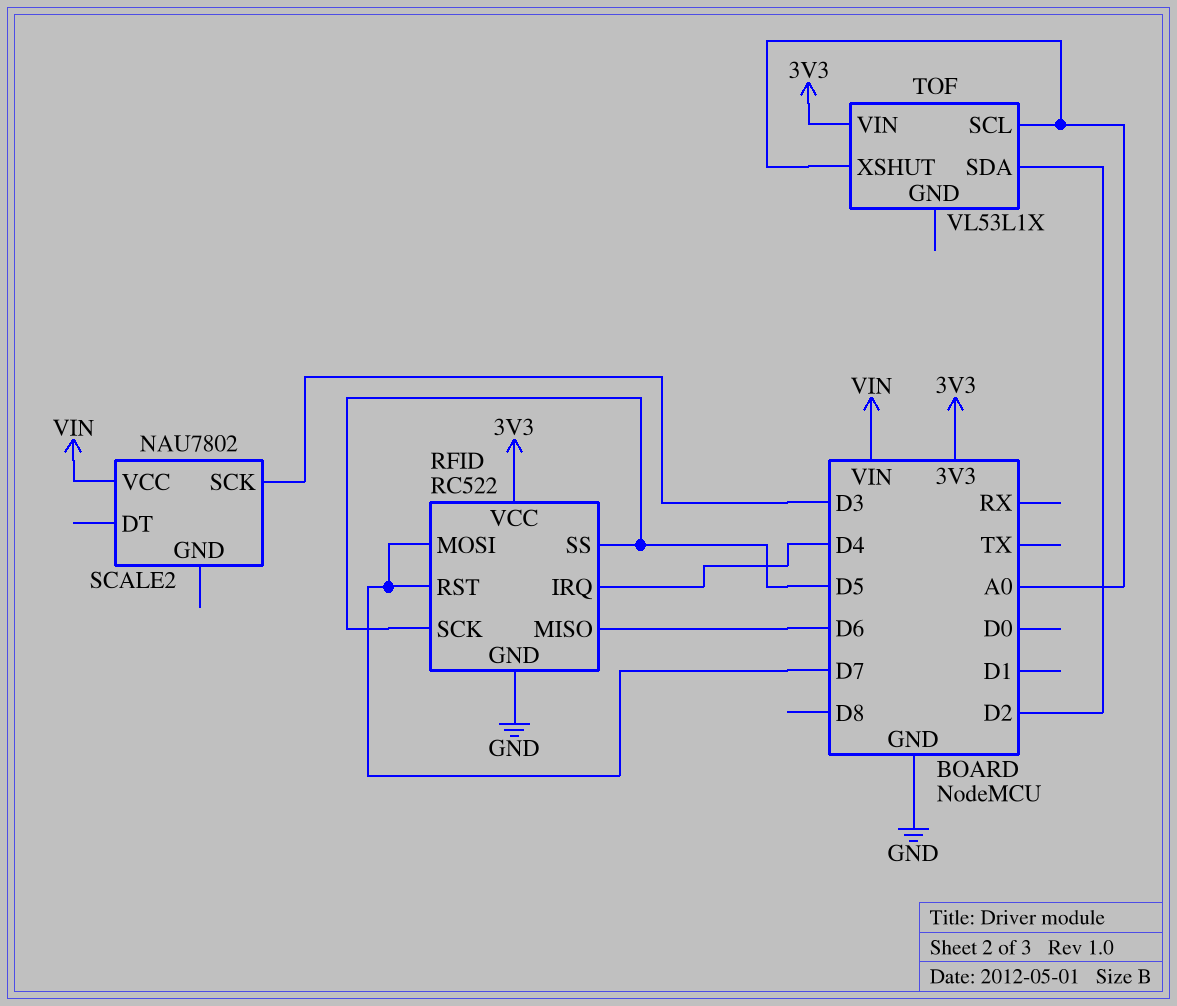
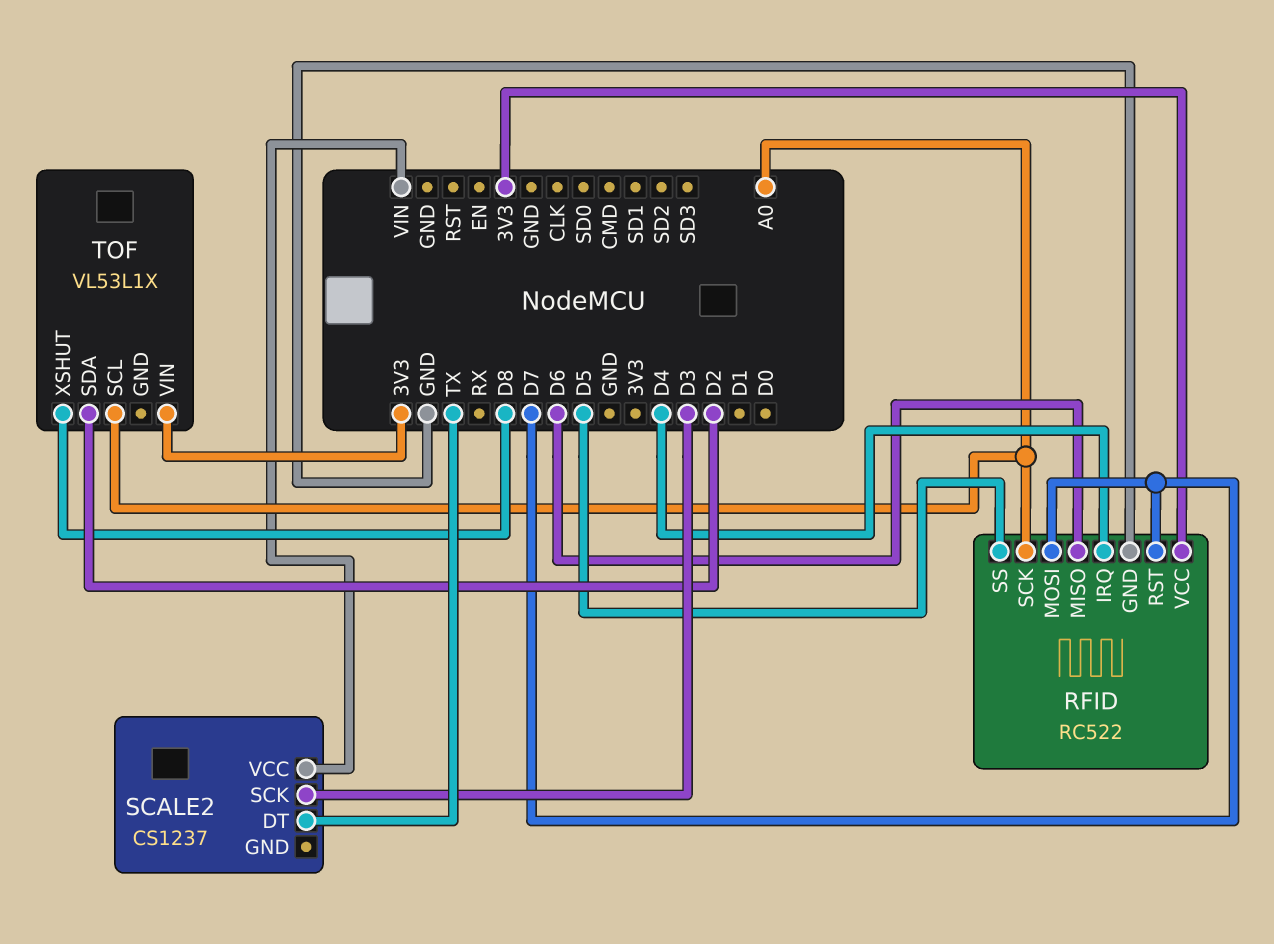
RFID pin SCK: D5 -> A0
SCALE2: NAU7802 -> CS1237
SCALE2 pin DT: none -> TX
TOF pin XSHUT: A0 -> D8

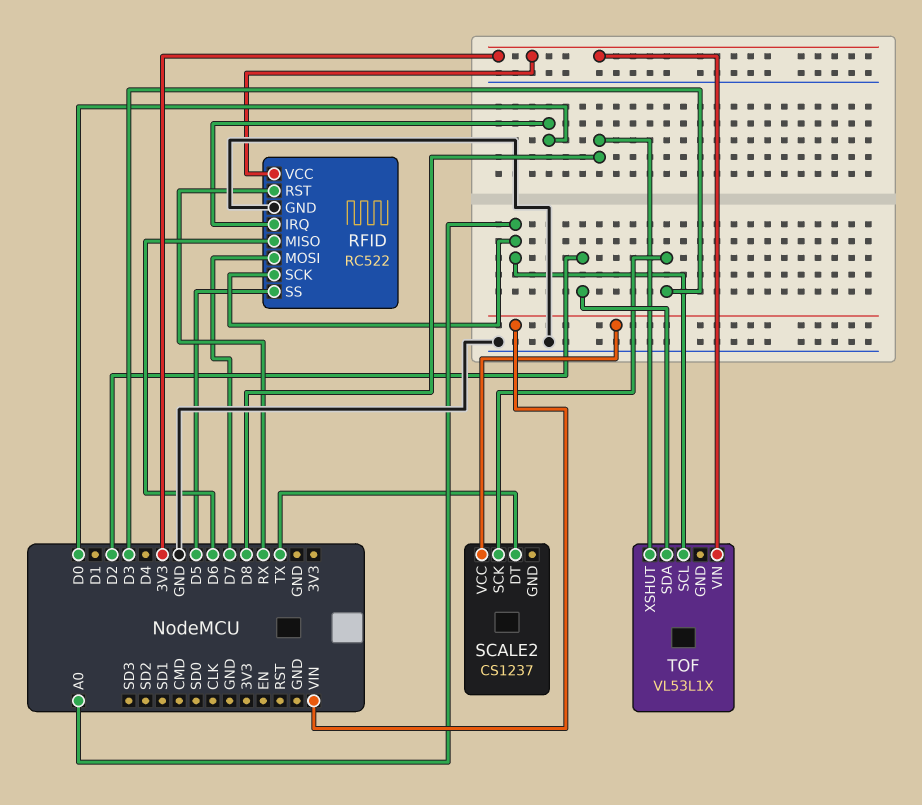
RFID pin IRQ: D4 -> D0
RFID pin RST: D7 -> RX

